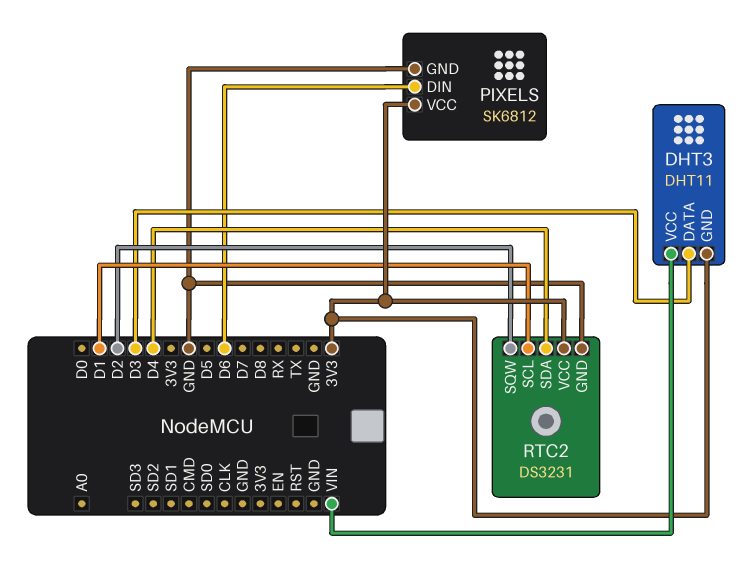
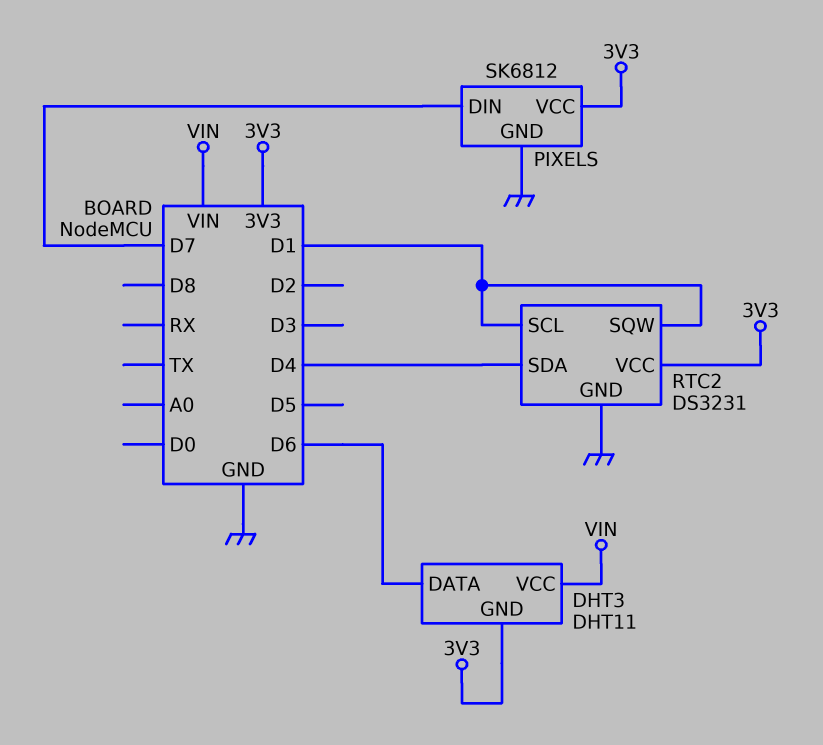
DHT3 pin DATA: D3 -> D6
PIXELS pin DIN: D6 -> D7
RTC2 pin SQW: D2 -> D1

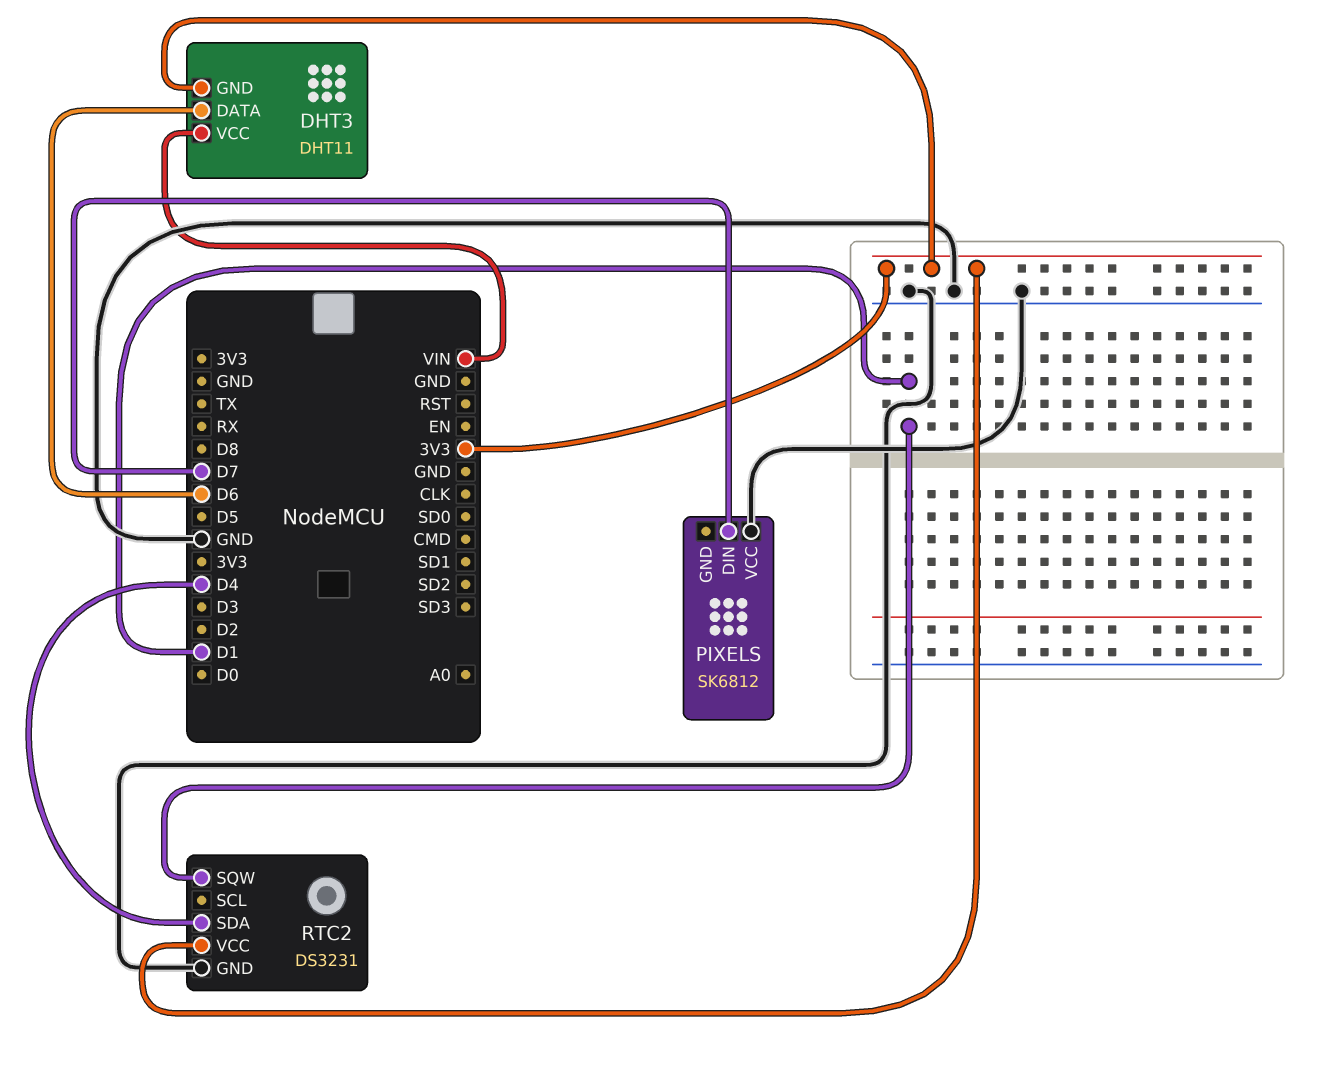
PIXELS pin GND: GND -> none
PIXELS pin VCC: 3V3 -> GND
RTC2 pin SCL: D1 -> none

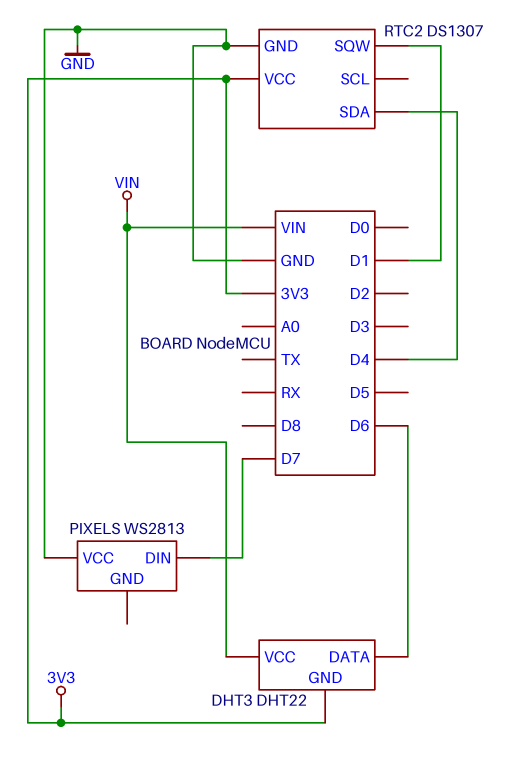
DHT3: DHT11 -> DHT22
PIXELS: SK6812 -> WS2813
RTC2: DS3231 -> DS1307

